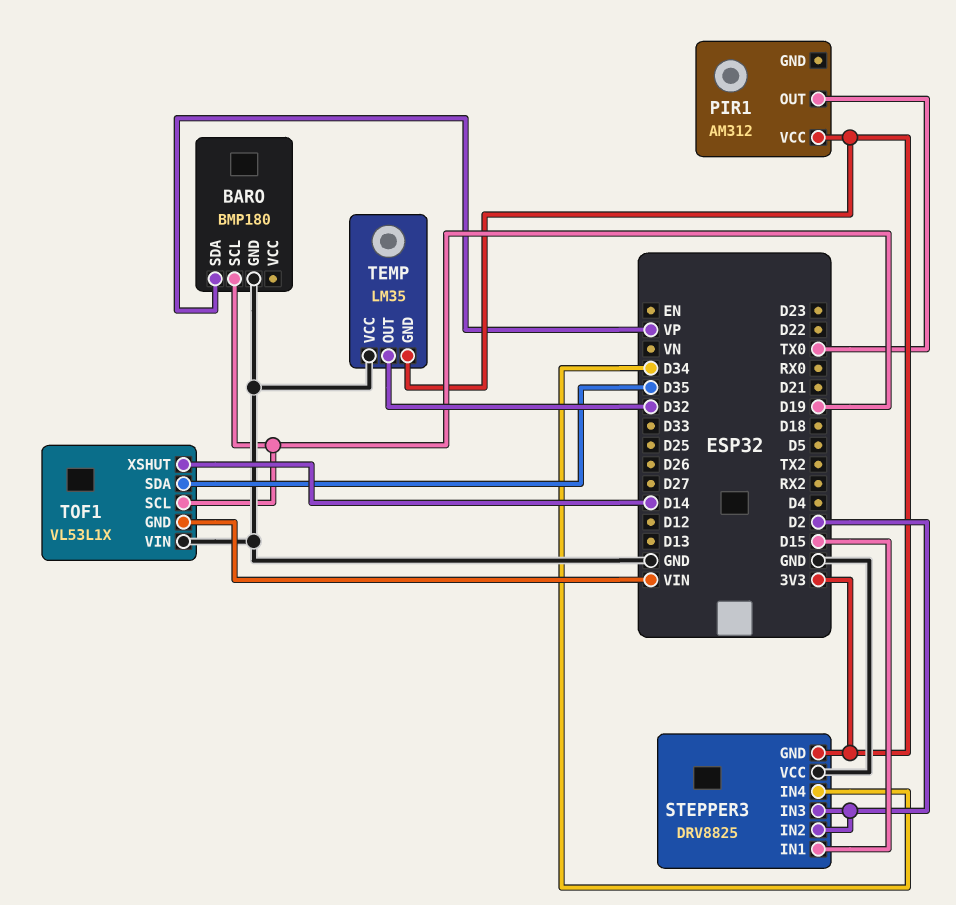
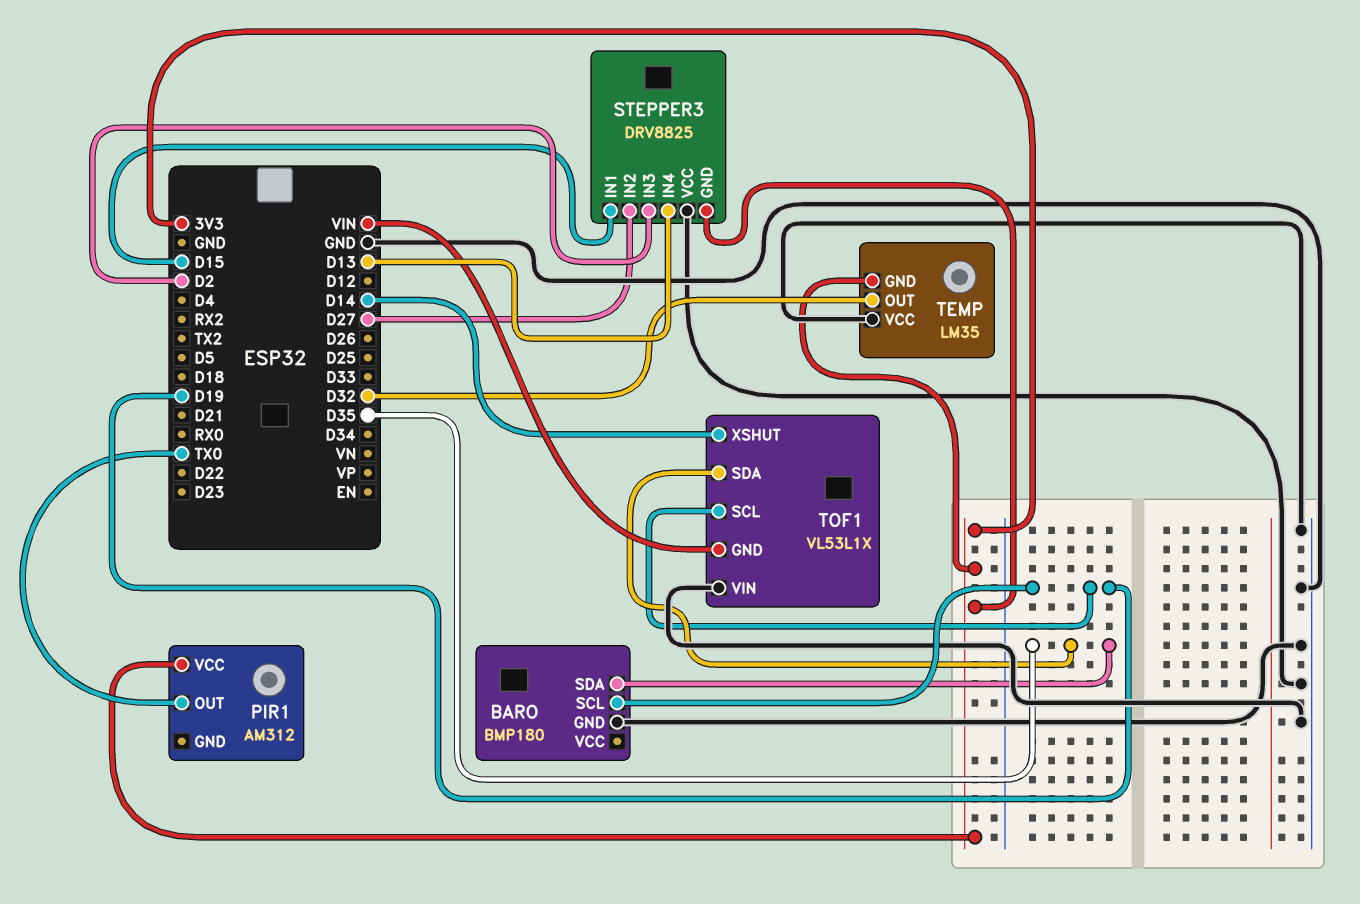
BARO pin SDA: VP -> D35
STEPPER3 pin IN2: D2 -> D27
STEPPER3 pin IN4: D34 -> D13

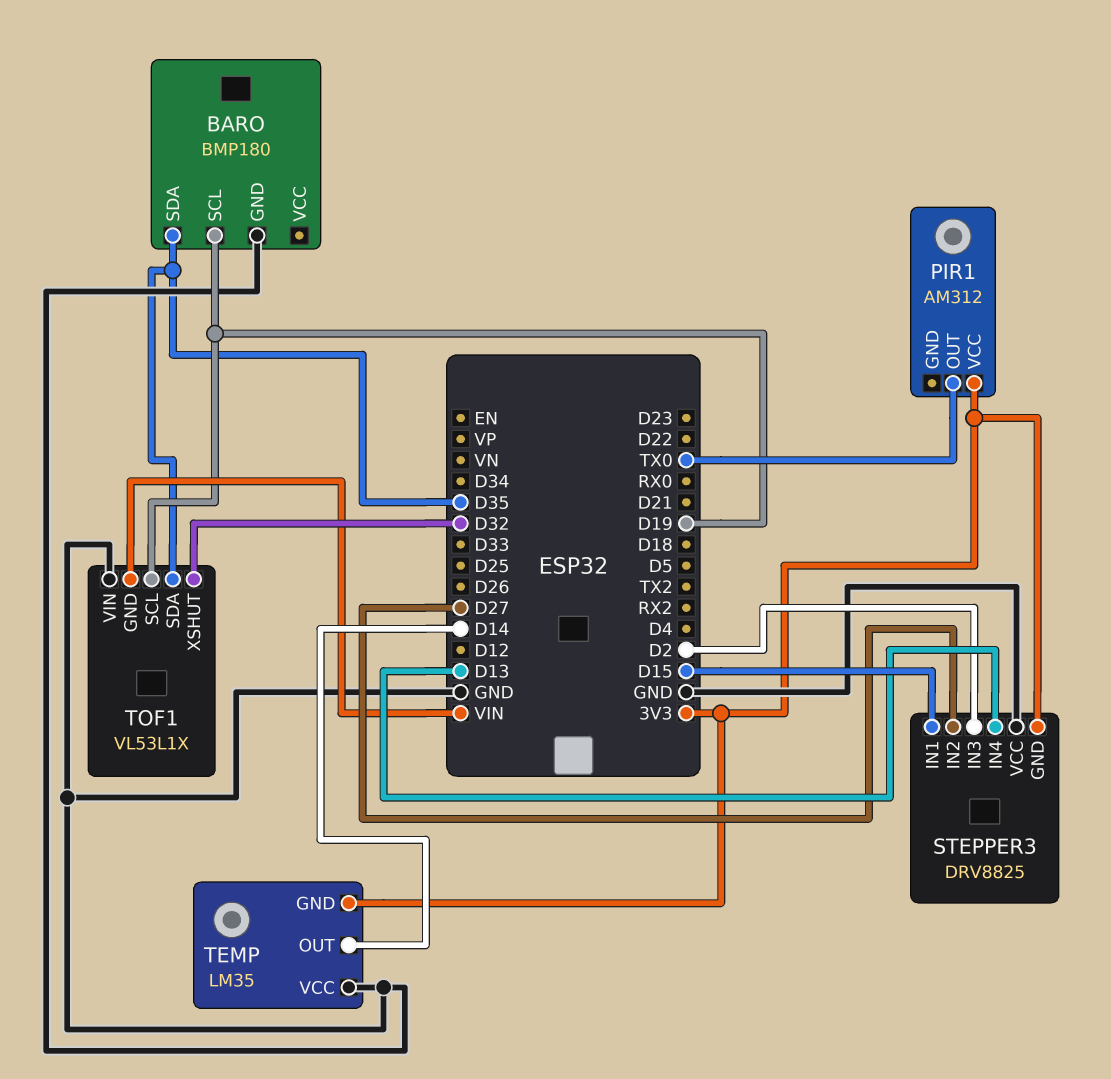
TEMP pin OUT: D32 -> D14
TOF1 pin XSHUT: D14 -> D32

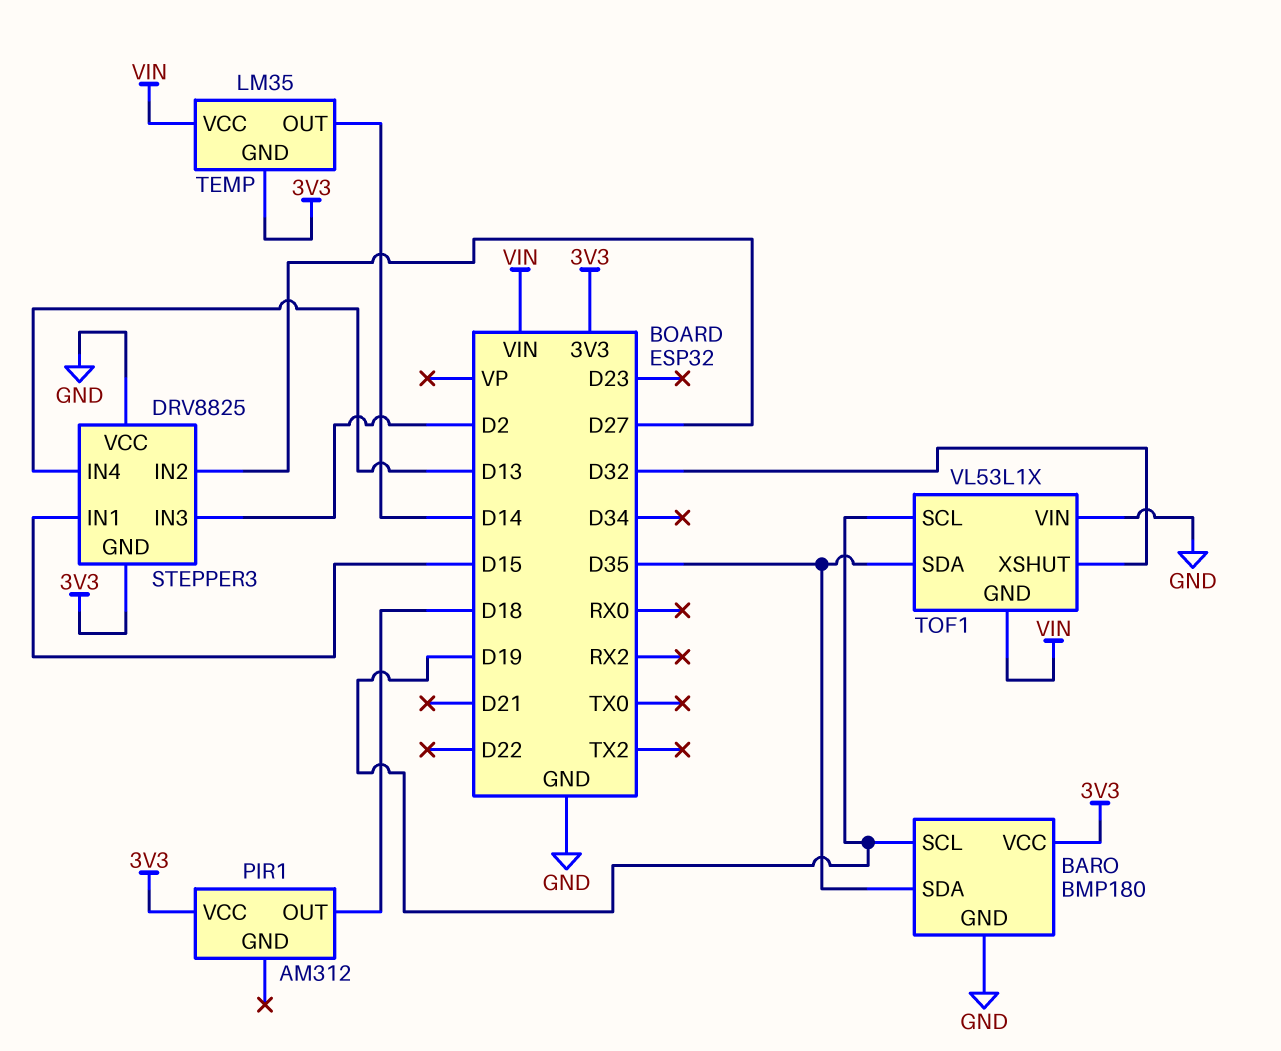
BARO pin VCC: none -> 3V3
PIR1 pin OUT: TX0 -> D18
TEMP pin VCC: GND -> VIN

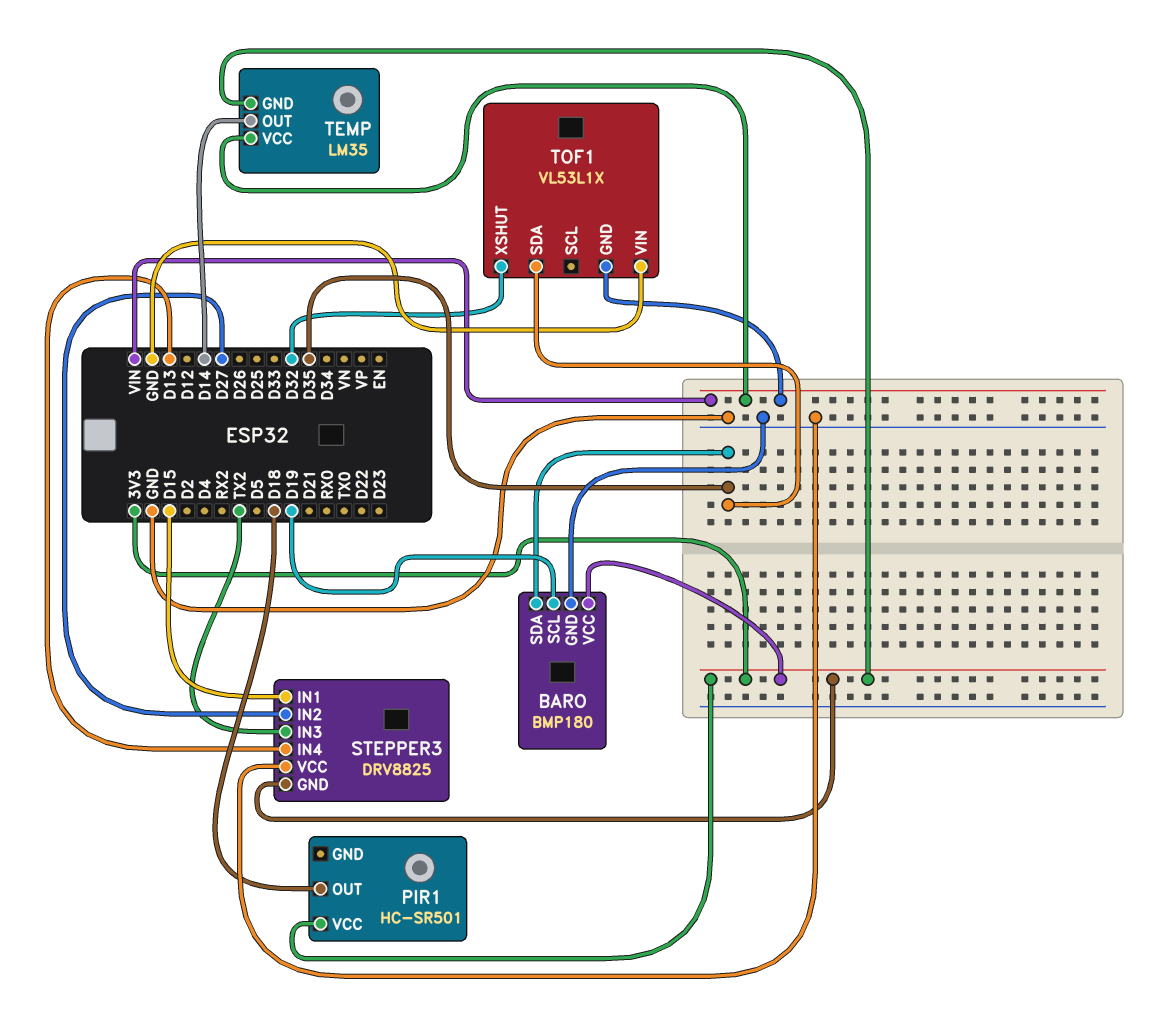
PIR1: AM312 -> HC-SR501
STEPPER3 pin IN3: D2 -> TX2
TOF1 pin SCL: D19 -> none

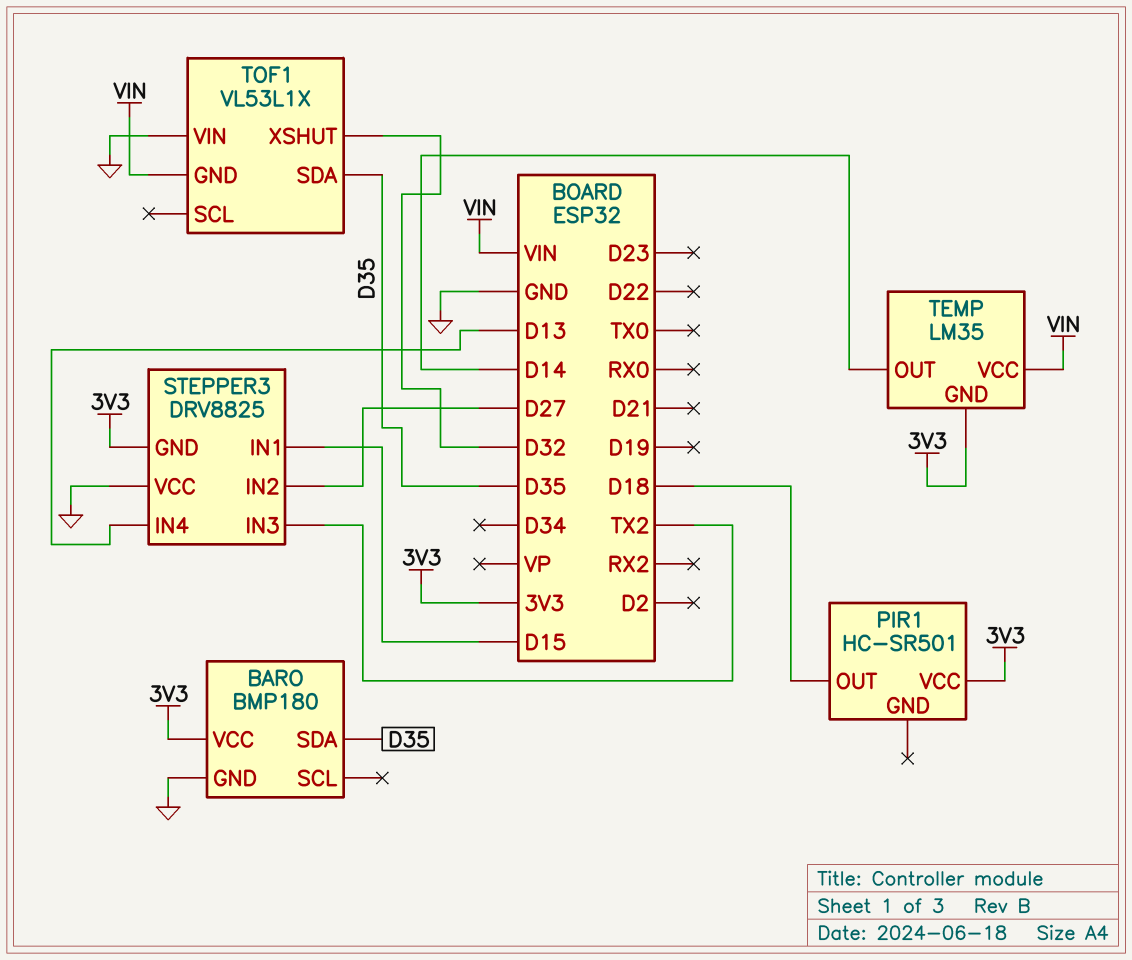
BARO pin SCL: D19 -> none

